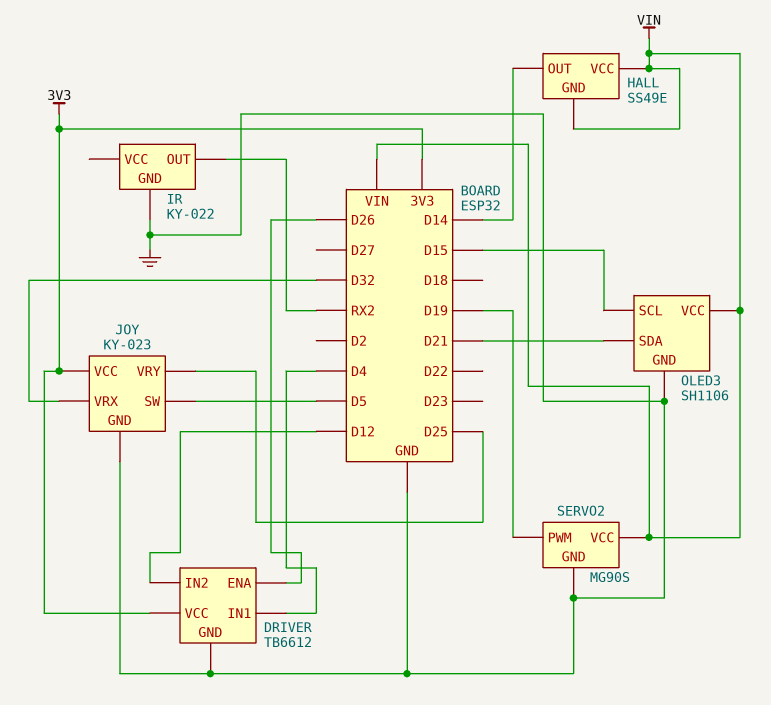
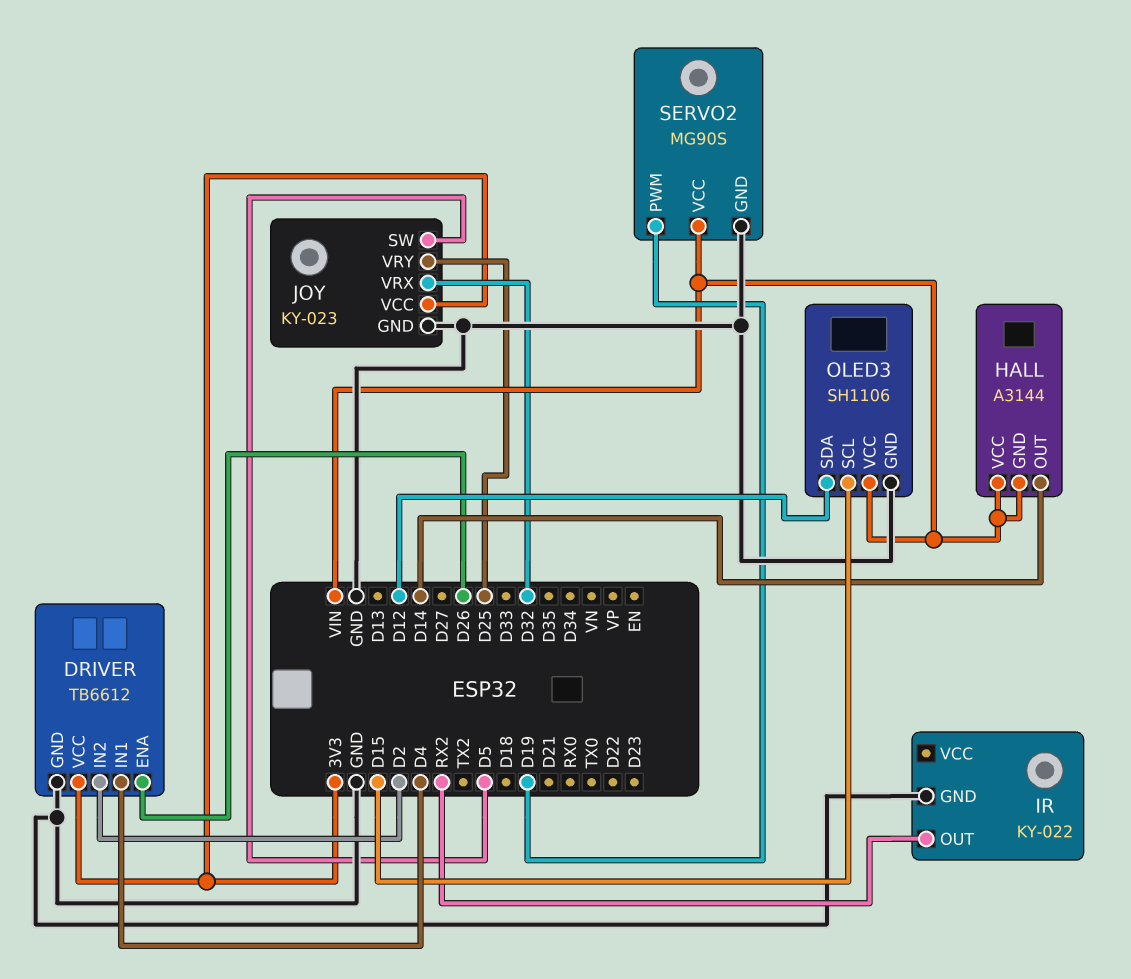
DRIVER pin IN2: D12 -> D2
HALL: SS49E -> A3144
OLED3 pin SDA: D21 -> D12

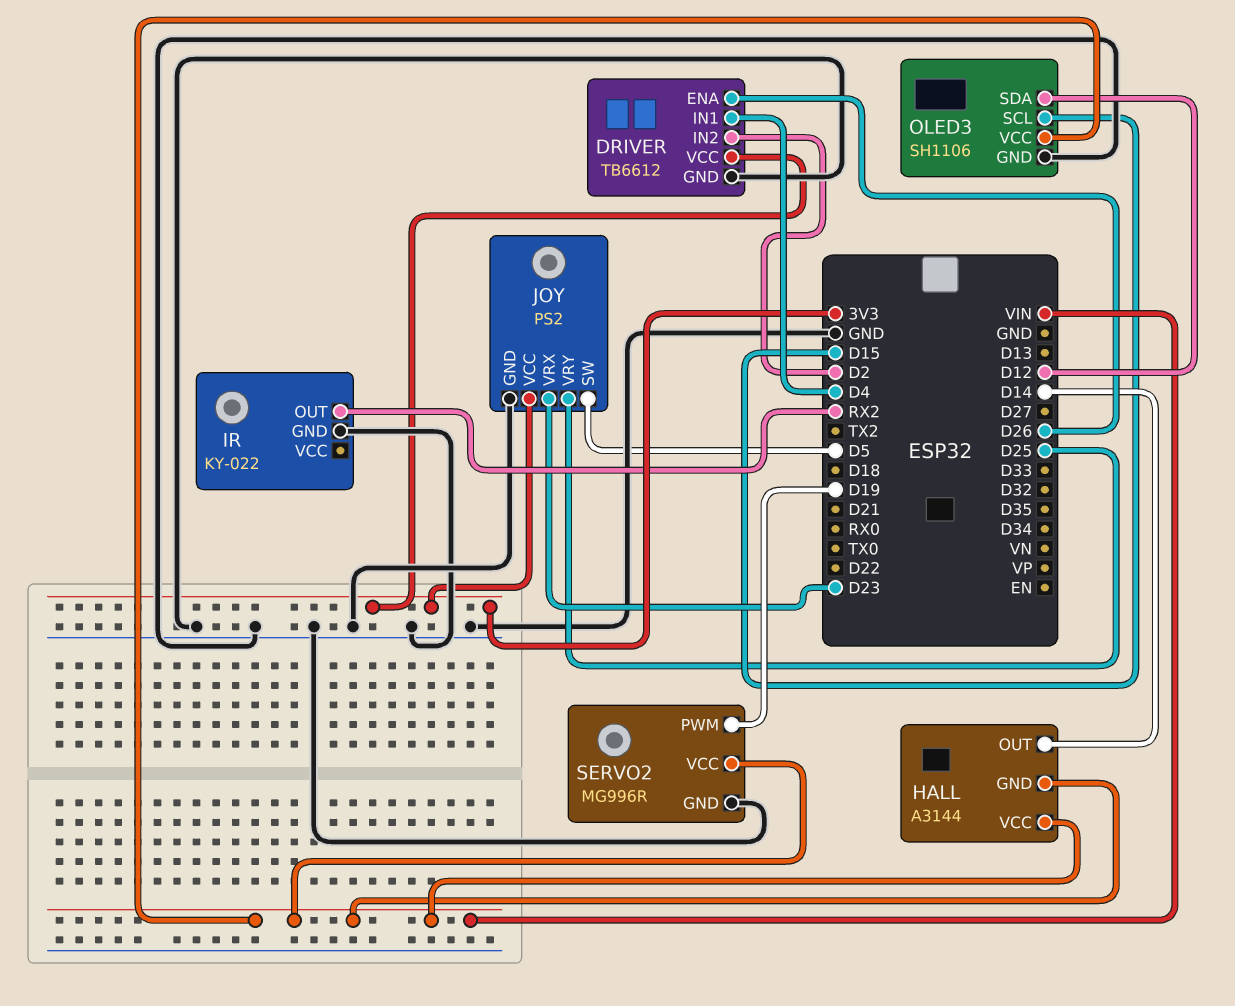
JOY: KY-023 -> PS2
JOY pin VRX: D32 -> D23
SERVO2: MG90S -> MG996R

